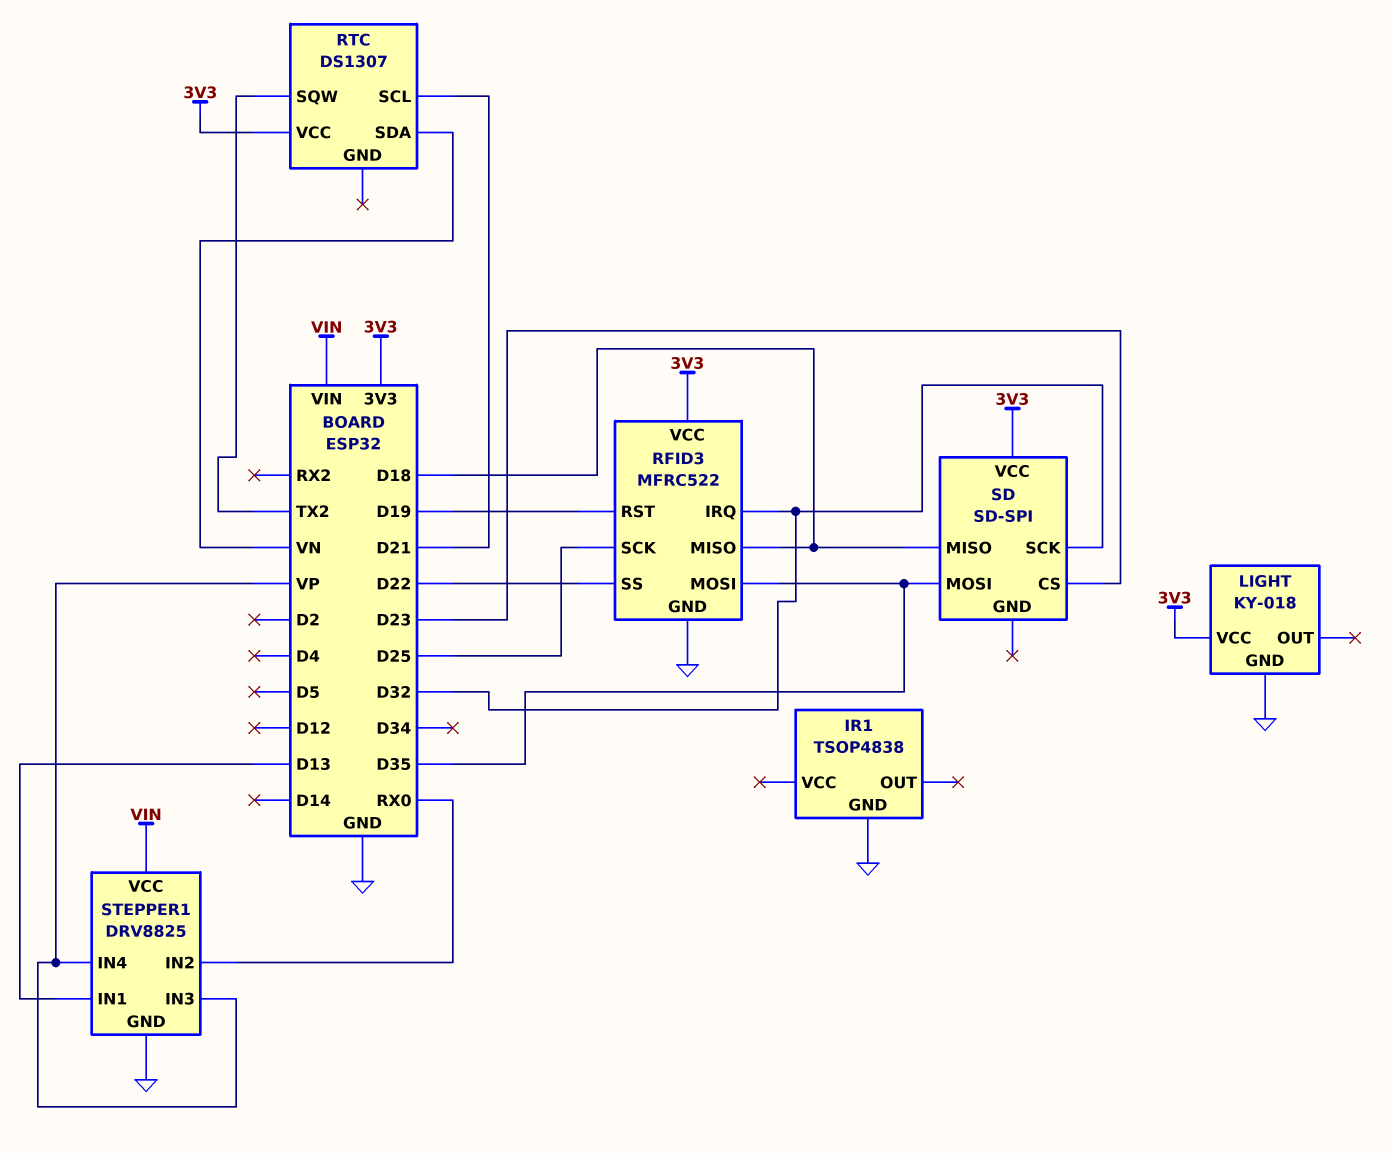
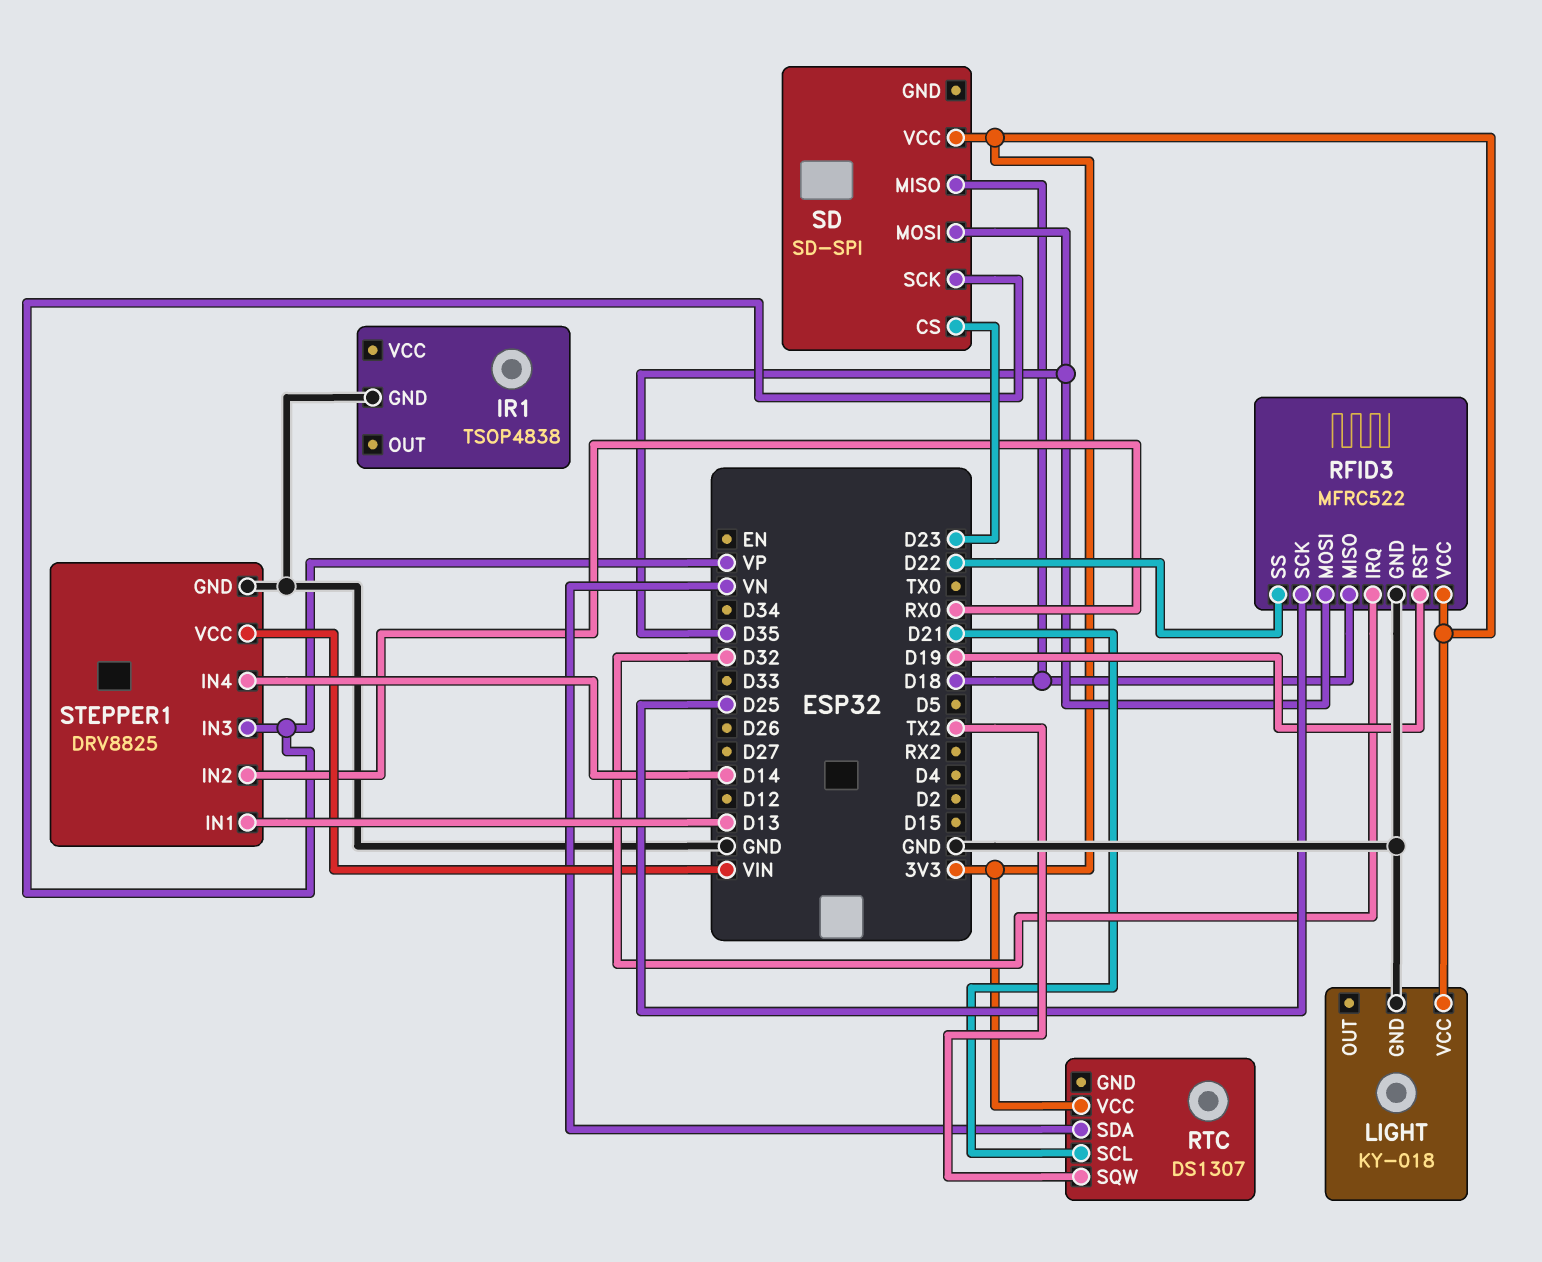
SD pin SCK: D32 -> VP
STEPPER1 pin IN4: VP -> D14

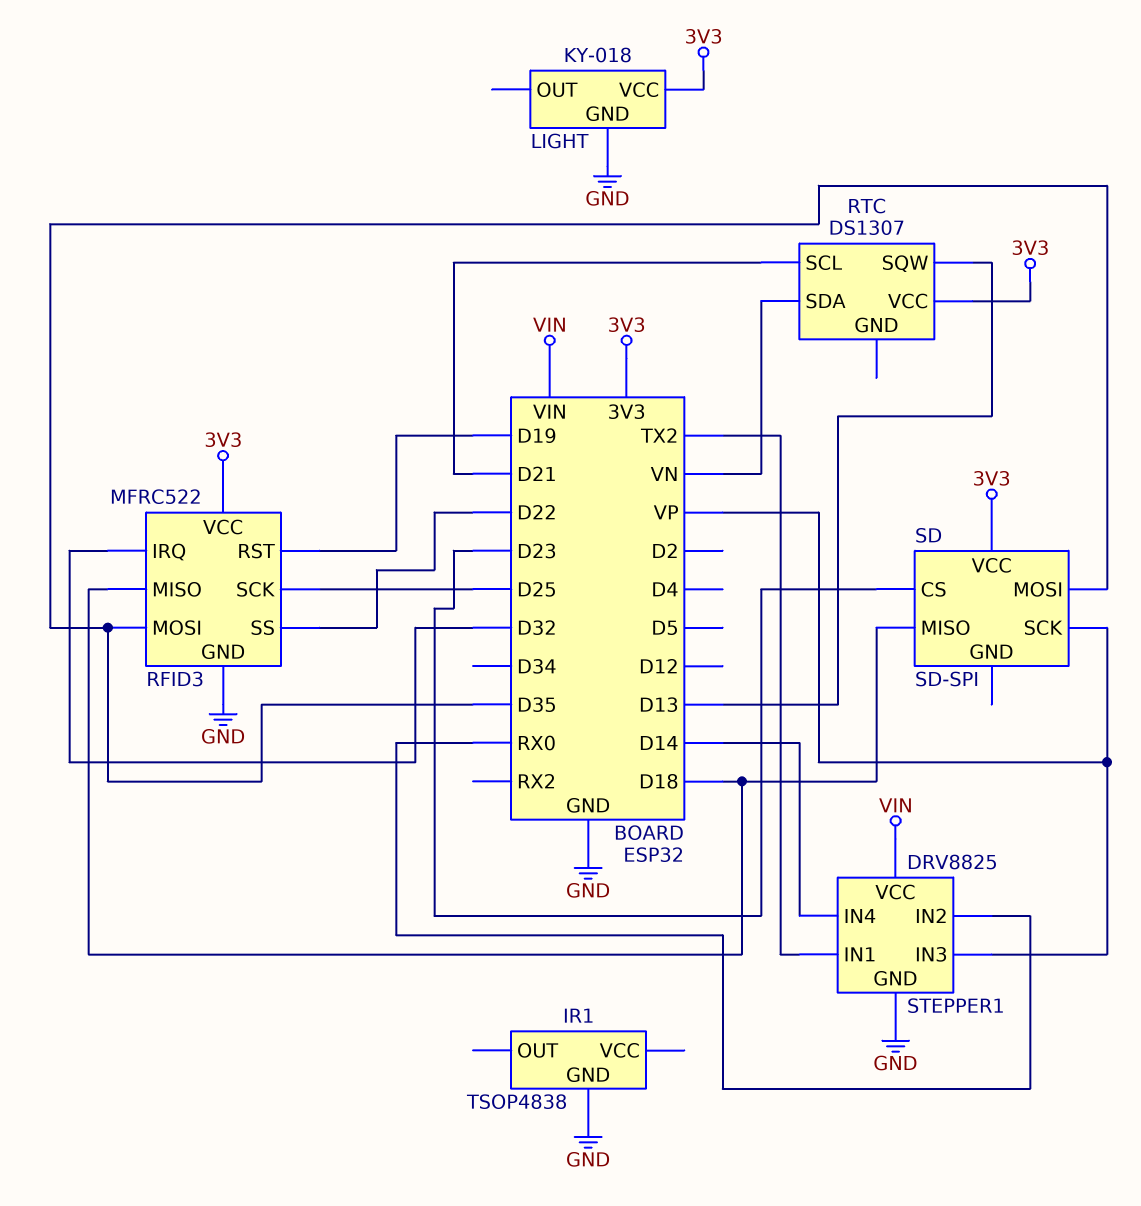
RTC pin SQW: TX2 -> D13
STEPPER1 pin IN1: D13 -> TX2

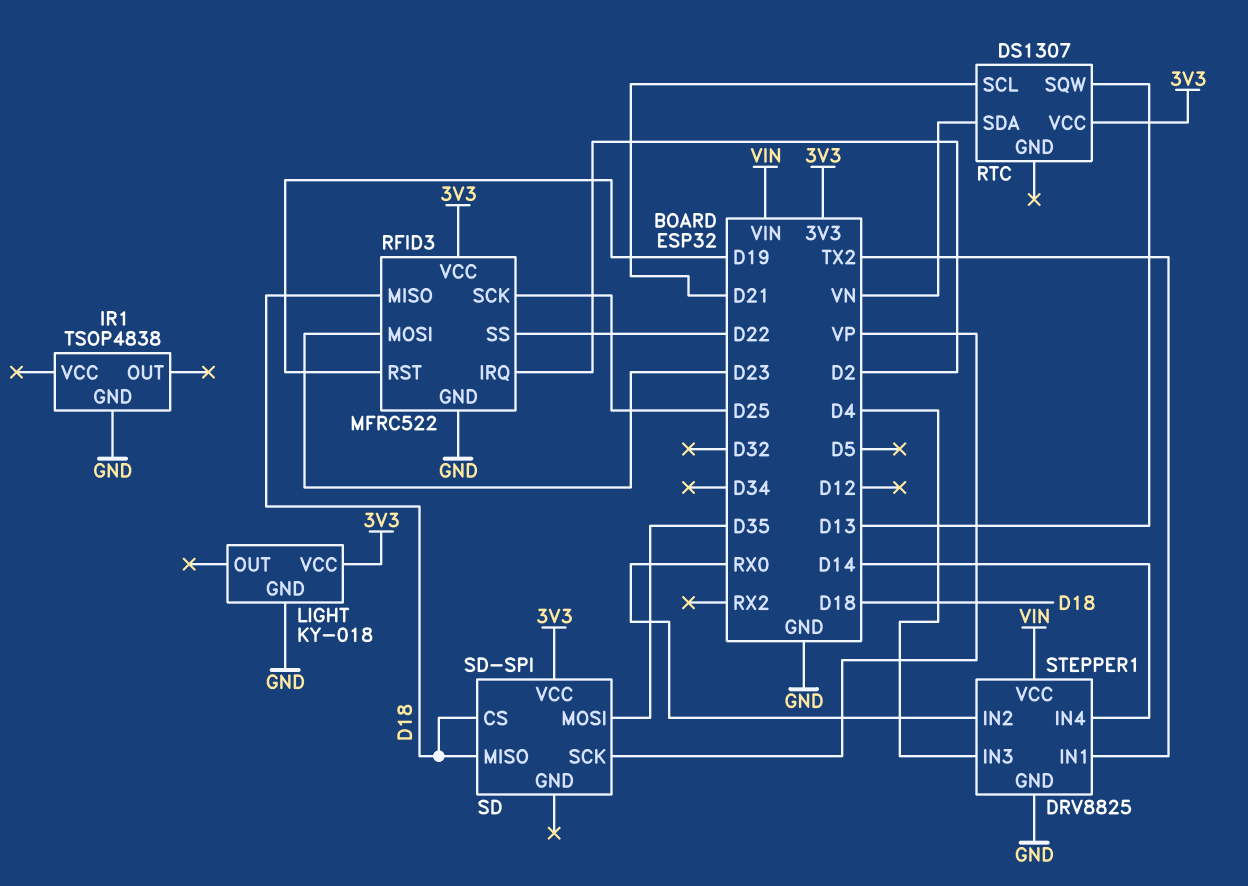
RFID3 pin IRQ: D32 -> D2
RFID3 pin MOSI: D35 -> D23
SD pin CS: D23 -> D18
STEPPER1 pin IN3: VP -> D4

